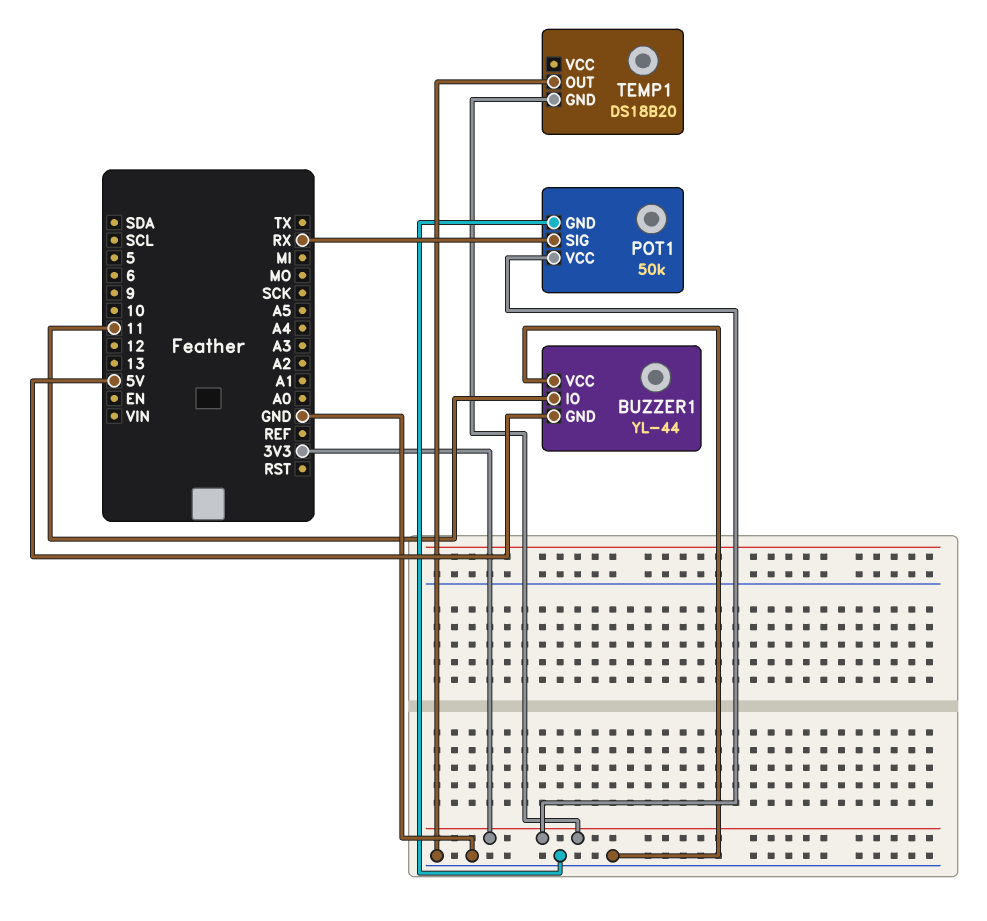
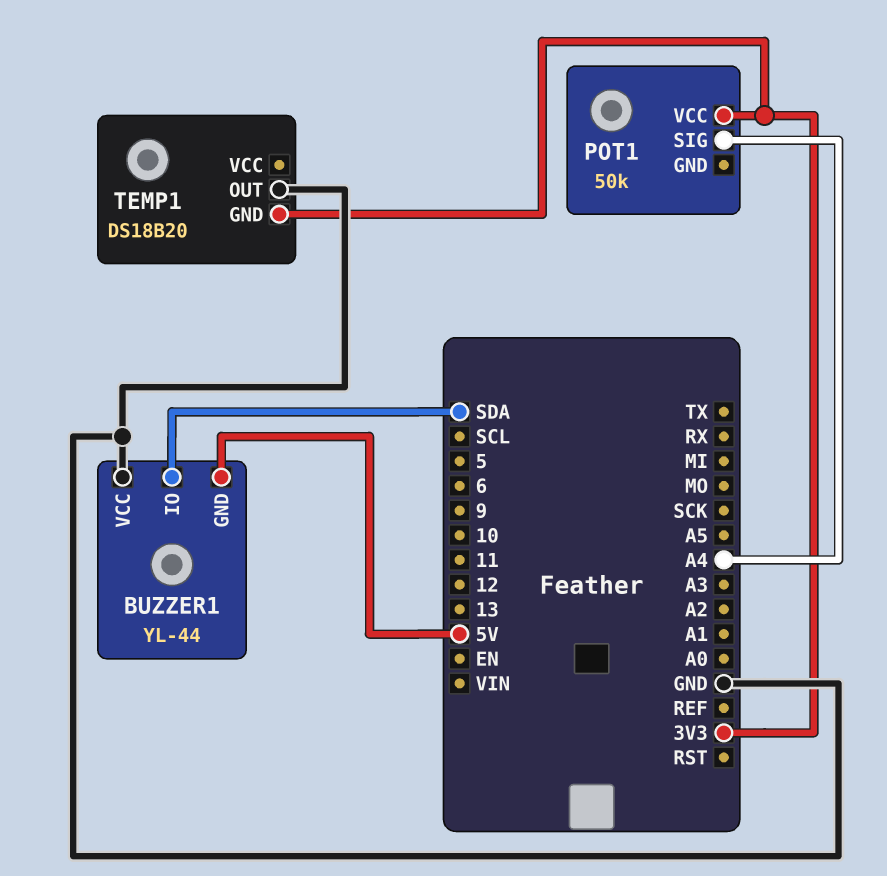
BUZZER1 pin IO: 11 -> SDA
POT1 pin GND: GND -> none
POT1 pin SIG: RX -> A4

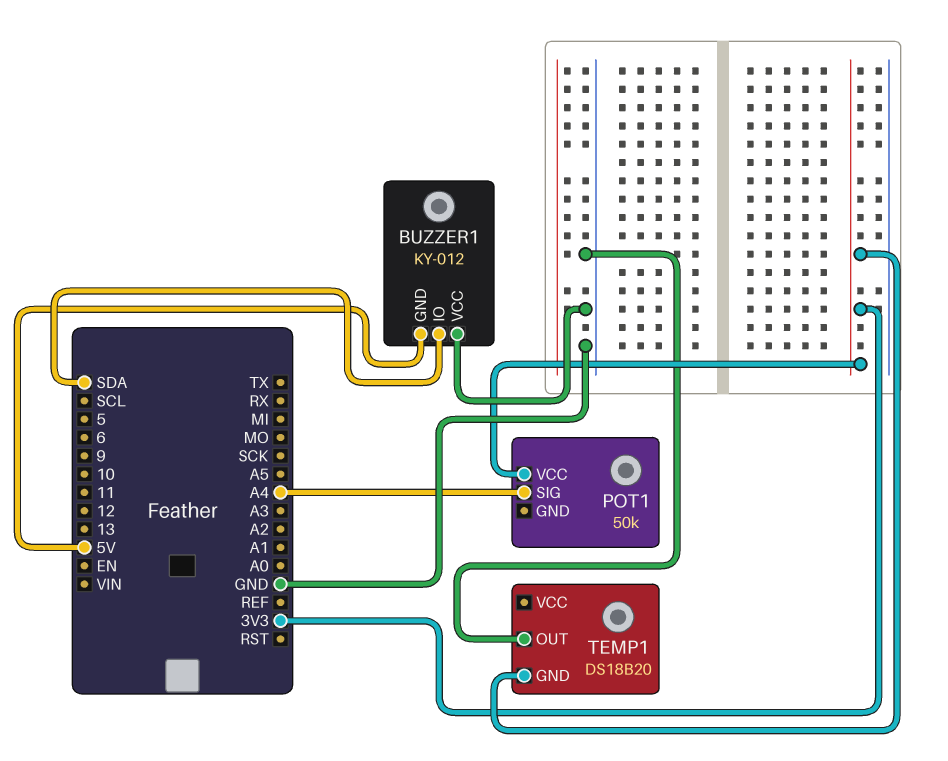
BUZZER1: YL-44 -> KY-012

